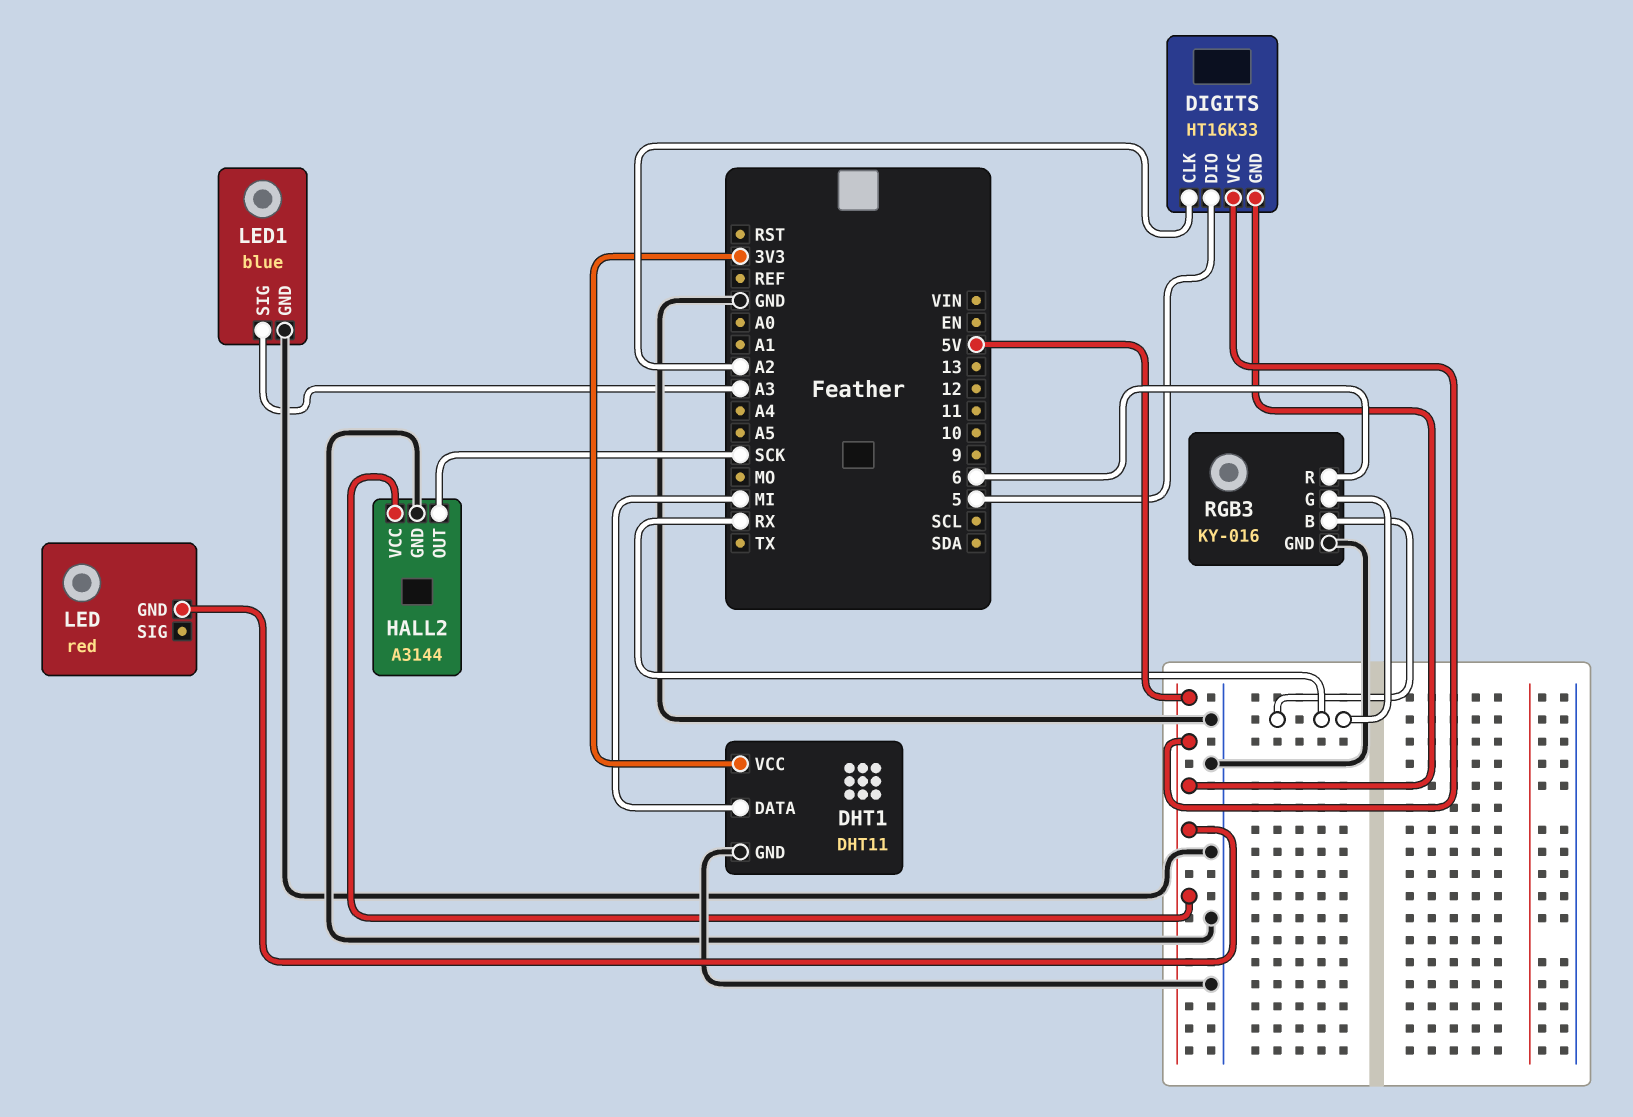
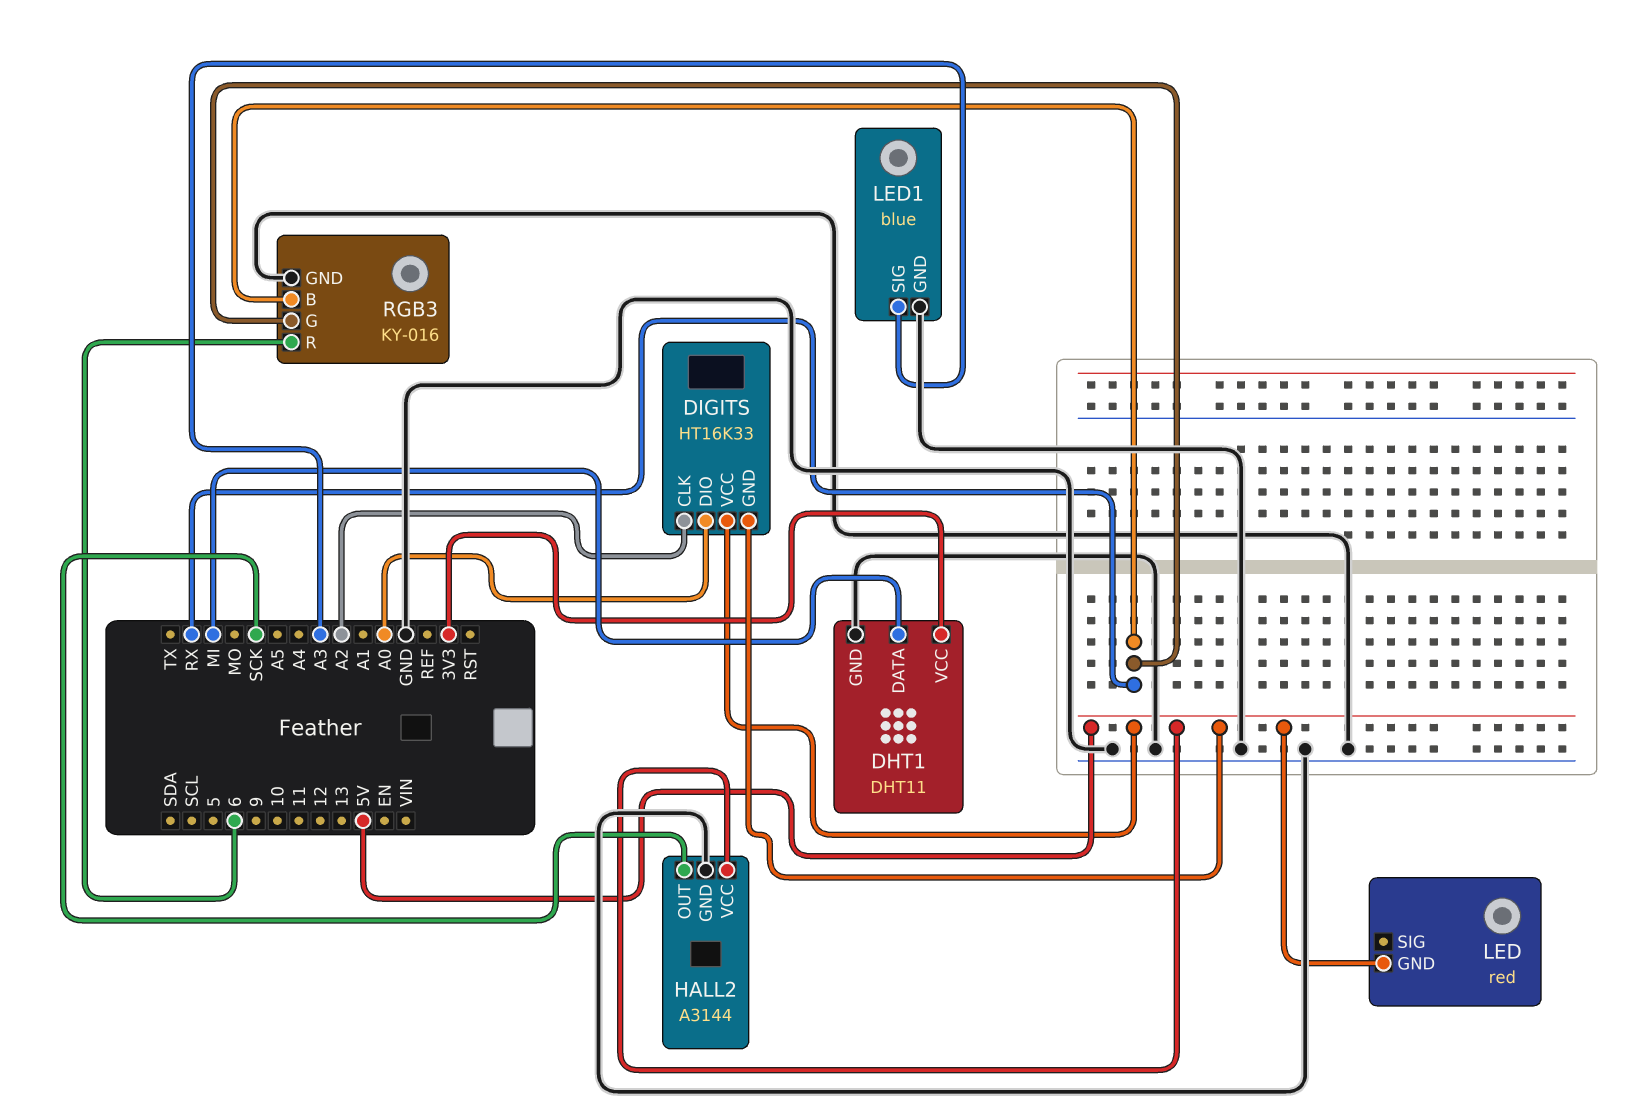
DIGITS pin DIO: 5 -> A0

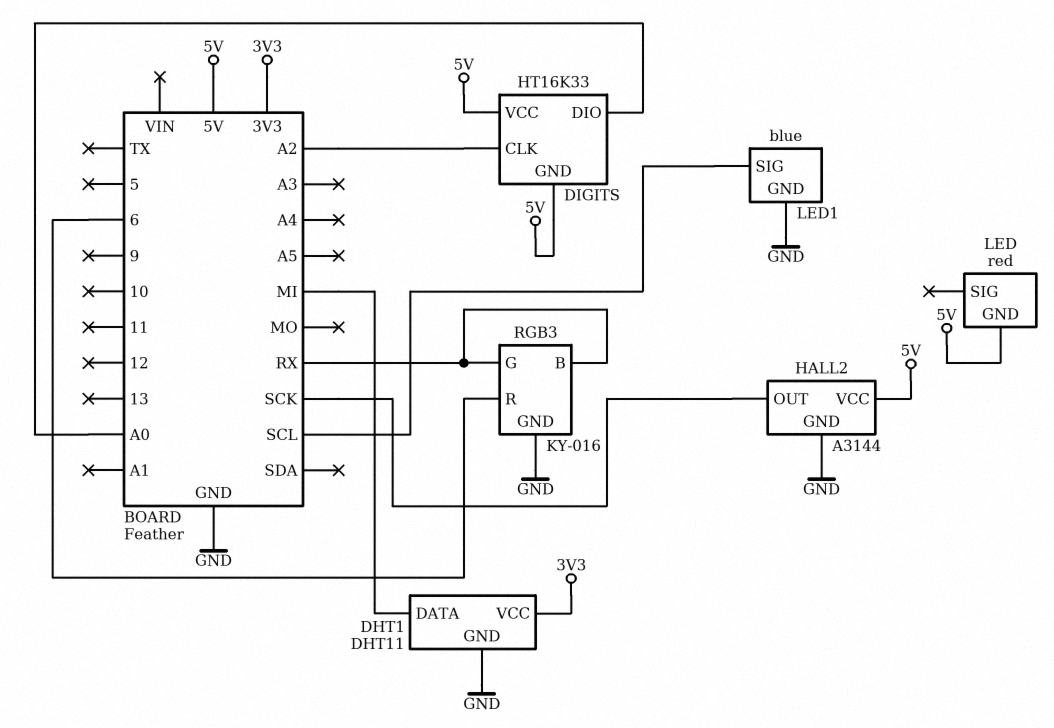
LED1 pin SIG: A3 -> SCL

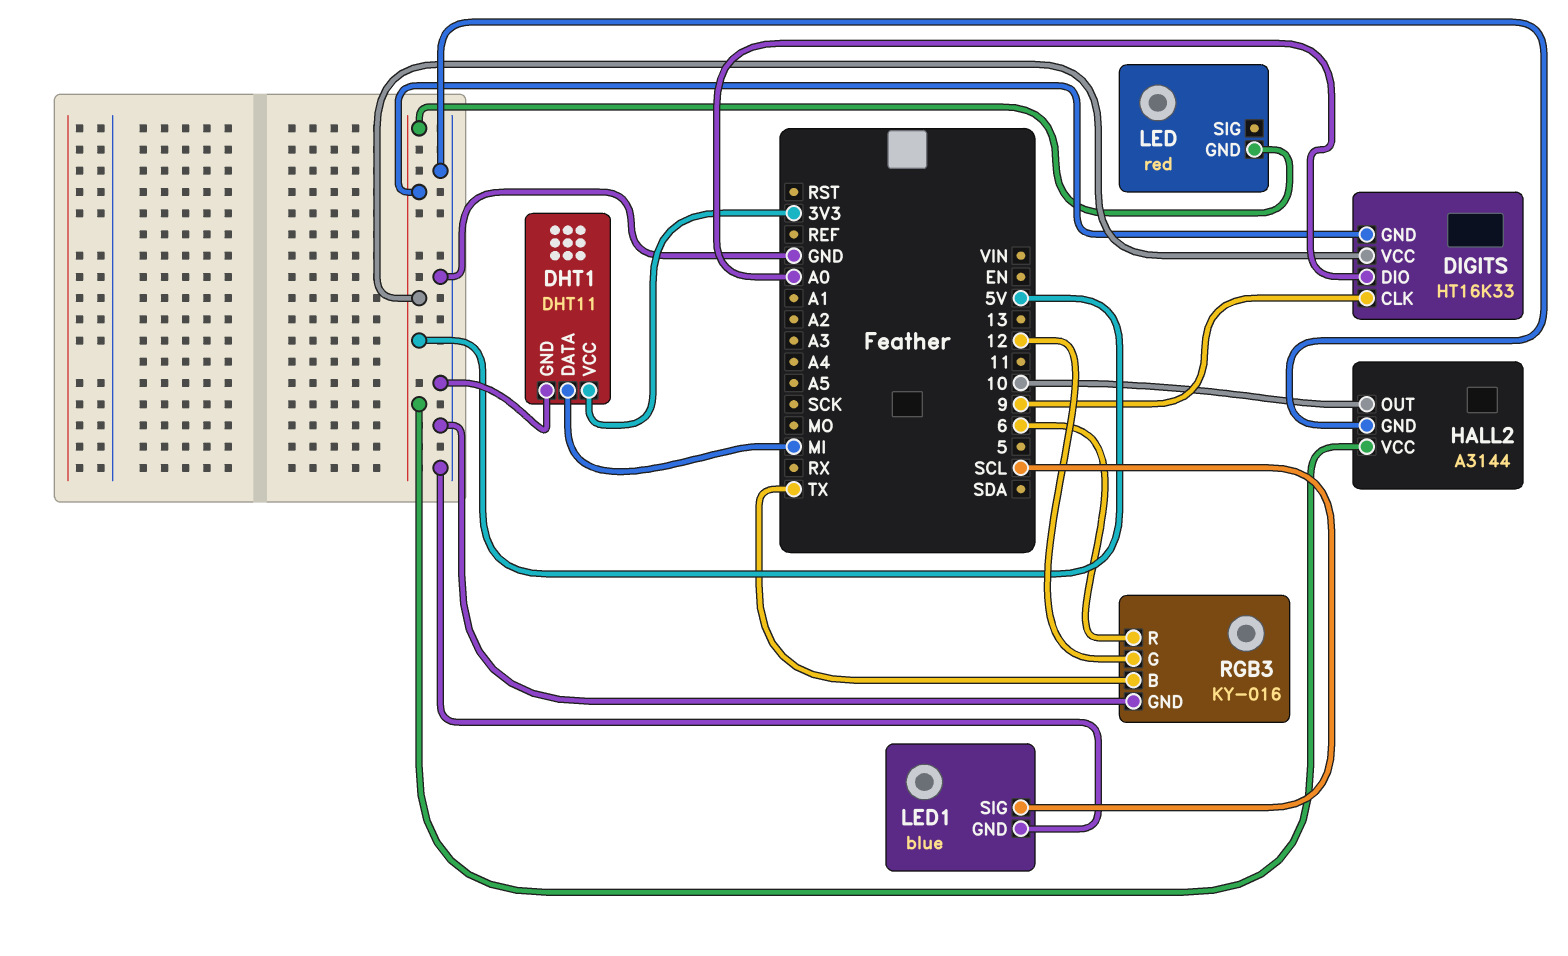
DIGITS pin CLK: A2 -> 9
HALL2 pin OUT: SCK -> 10
RGB3 pin B: RX -> TX
RGB3 pin G: RX -> 12

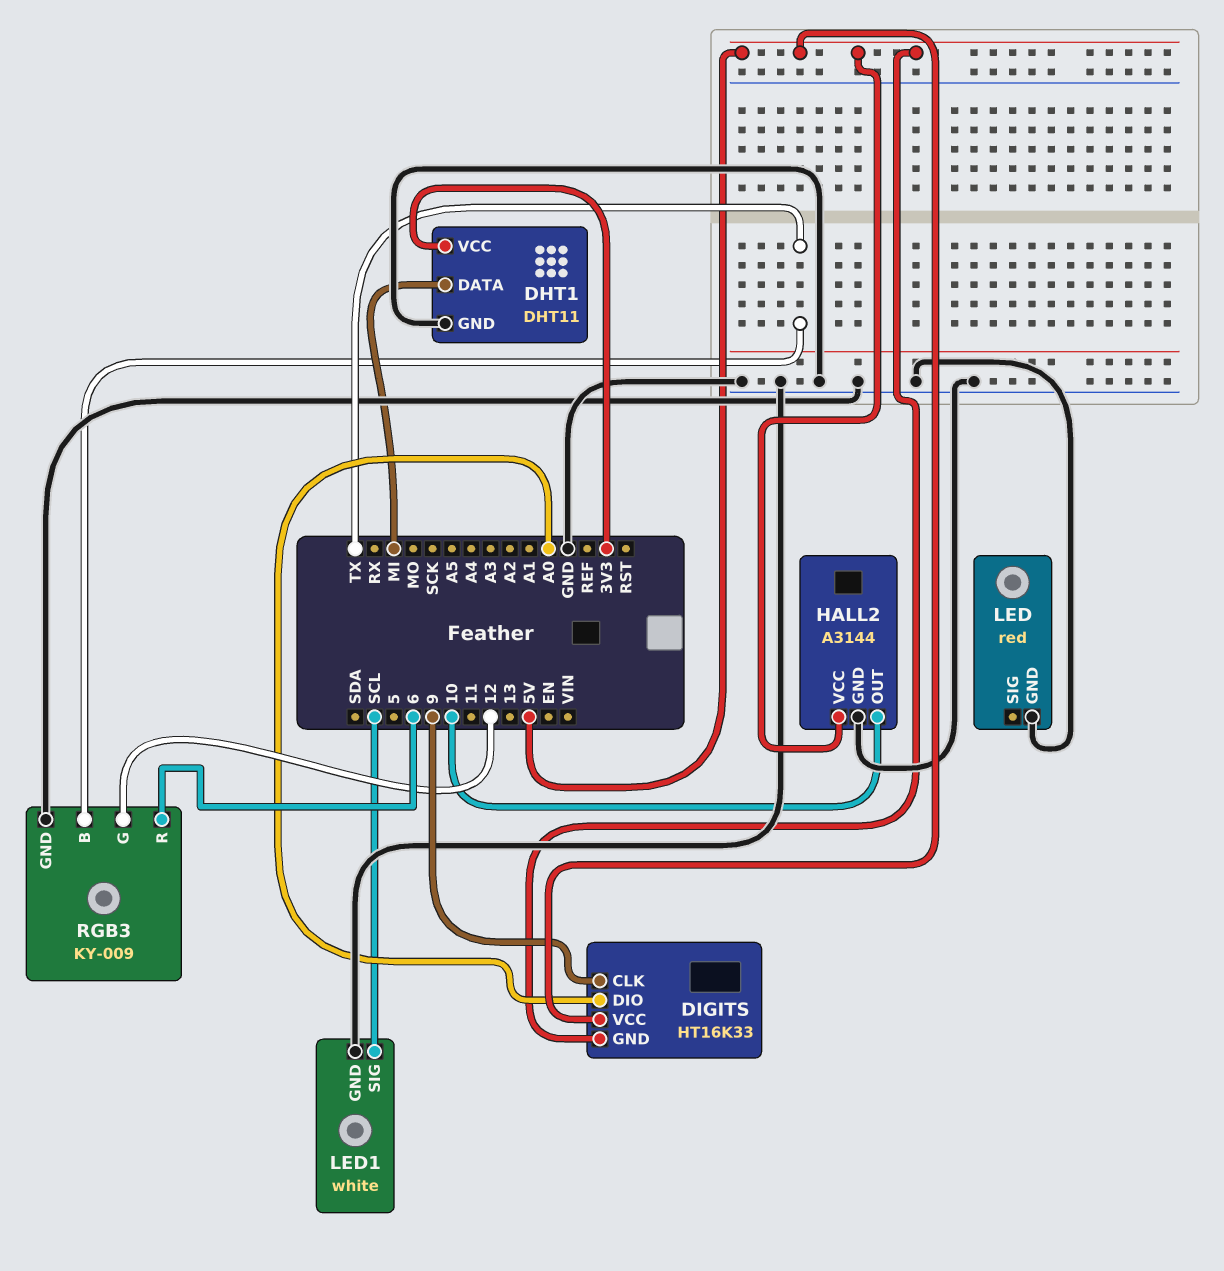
LED pin GND: 5V -> GND
LED1: blue -> white
RGB3: KY-016 -> KY-009

